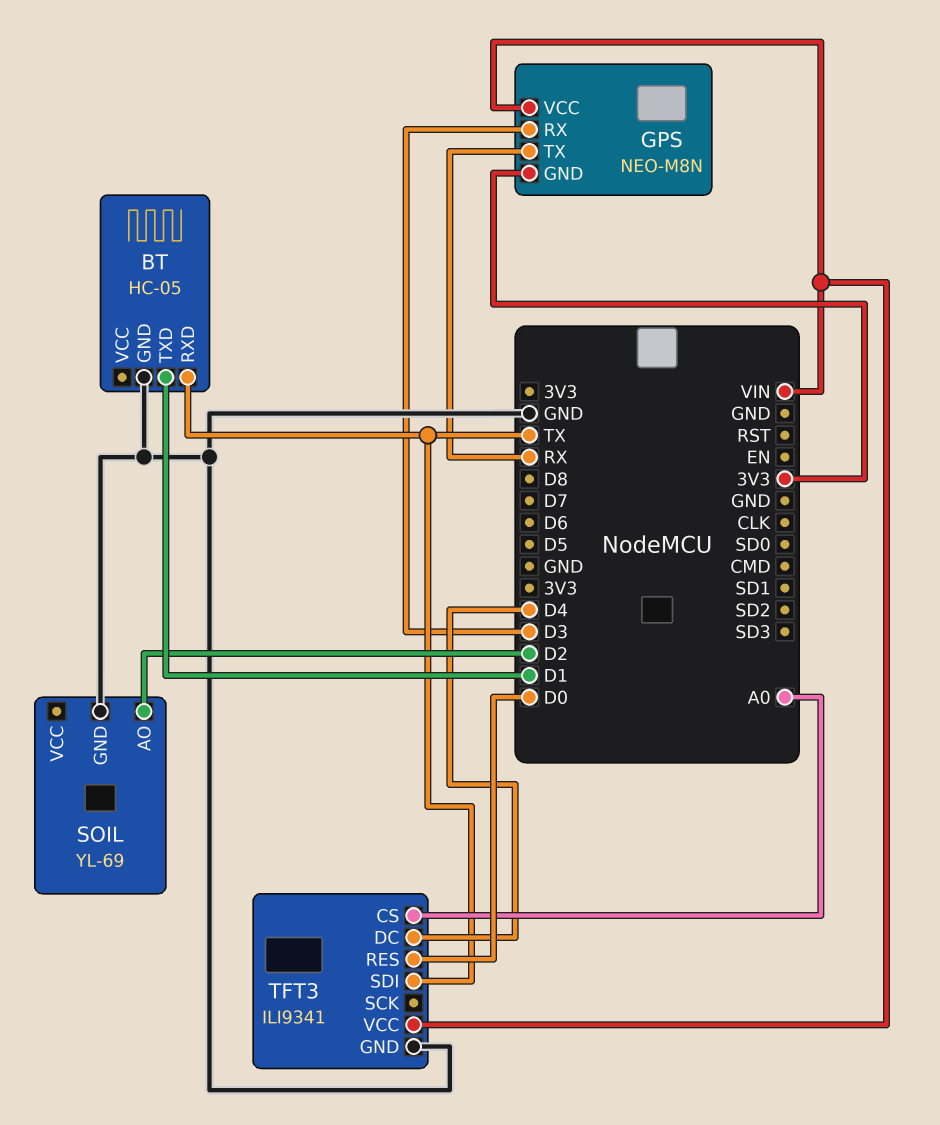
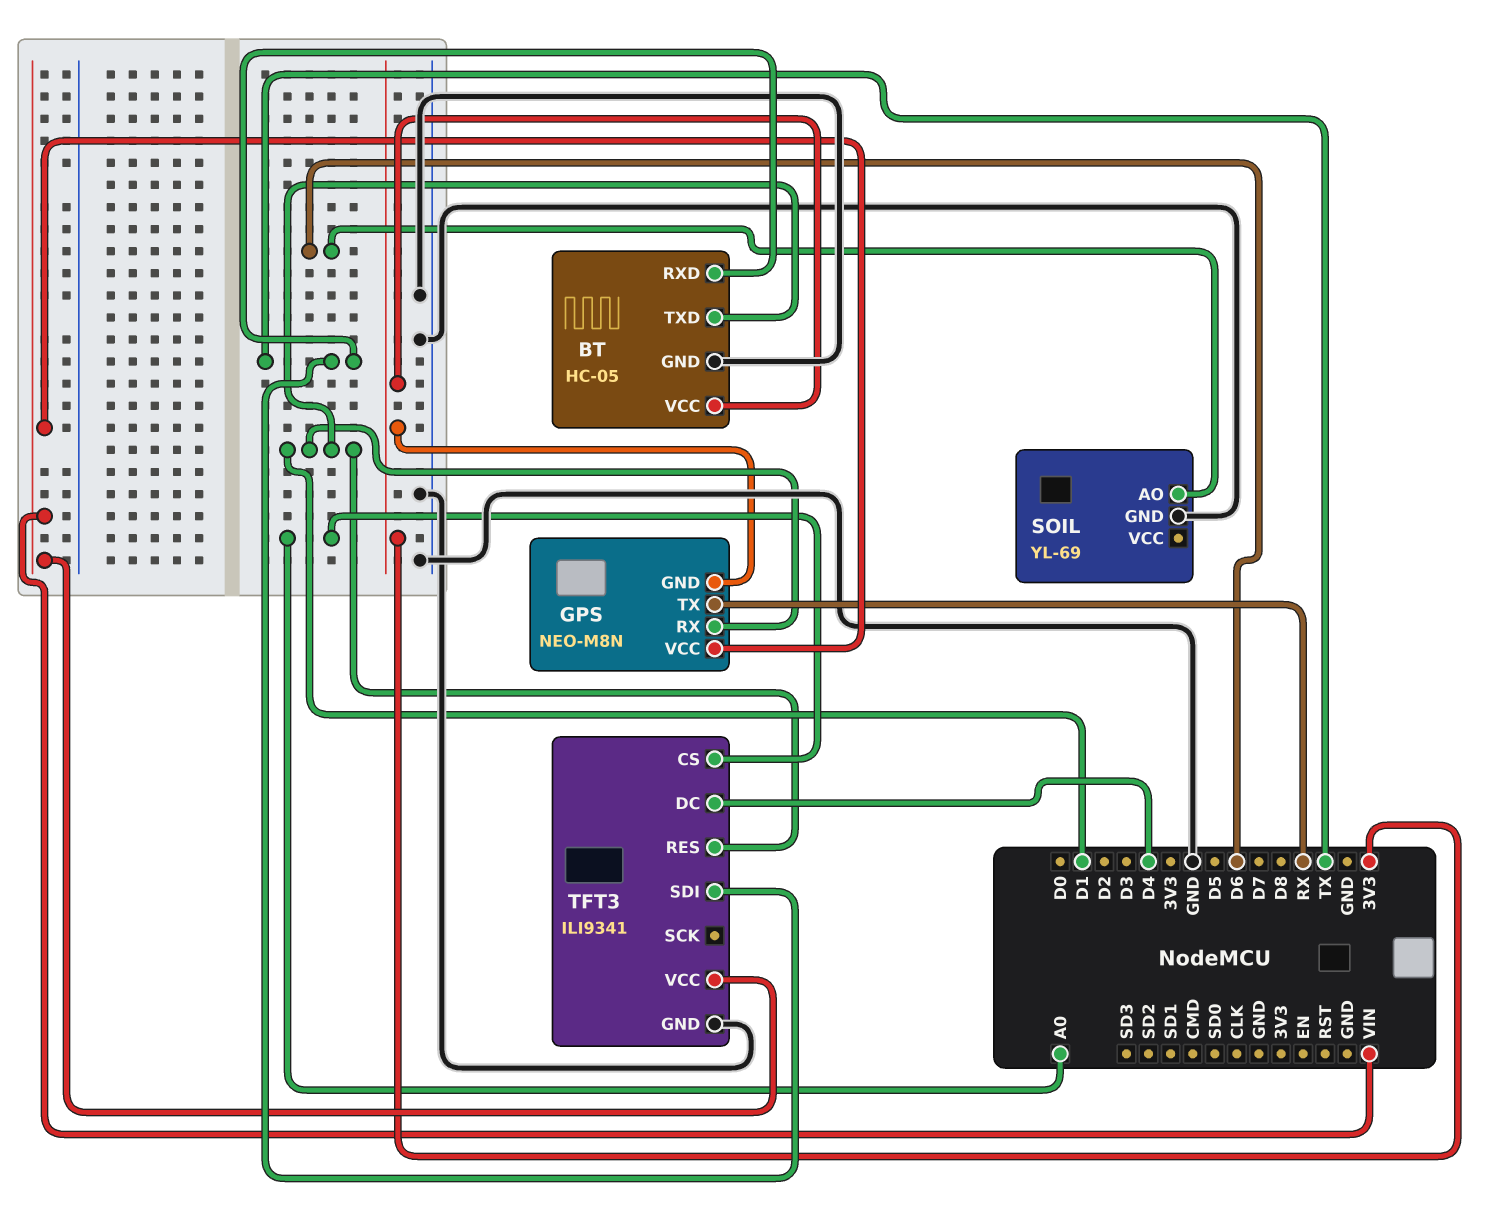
BT pin VCC: none -> 3V3
GPS pin RX: D3 -> D1
SOIL pin AO: D2 -> D6
TFT3 pin RES: D0 -> D1

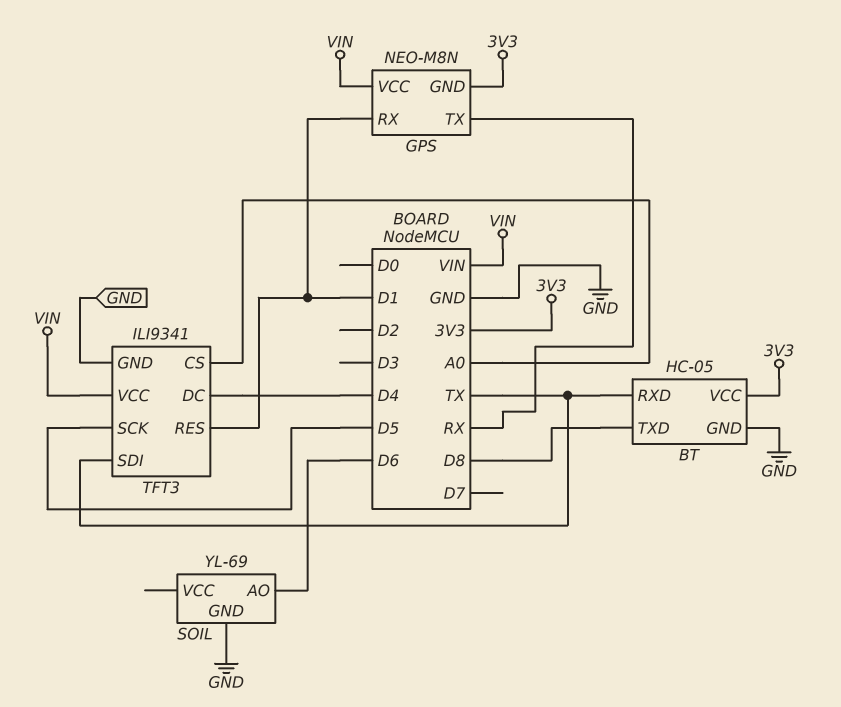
BT pin TXD: D1 -> D8
TFT3 pin SCK: none -> D5

